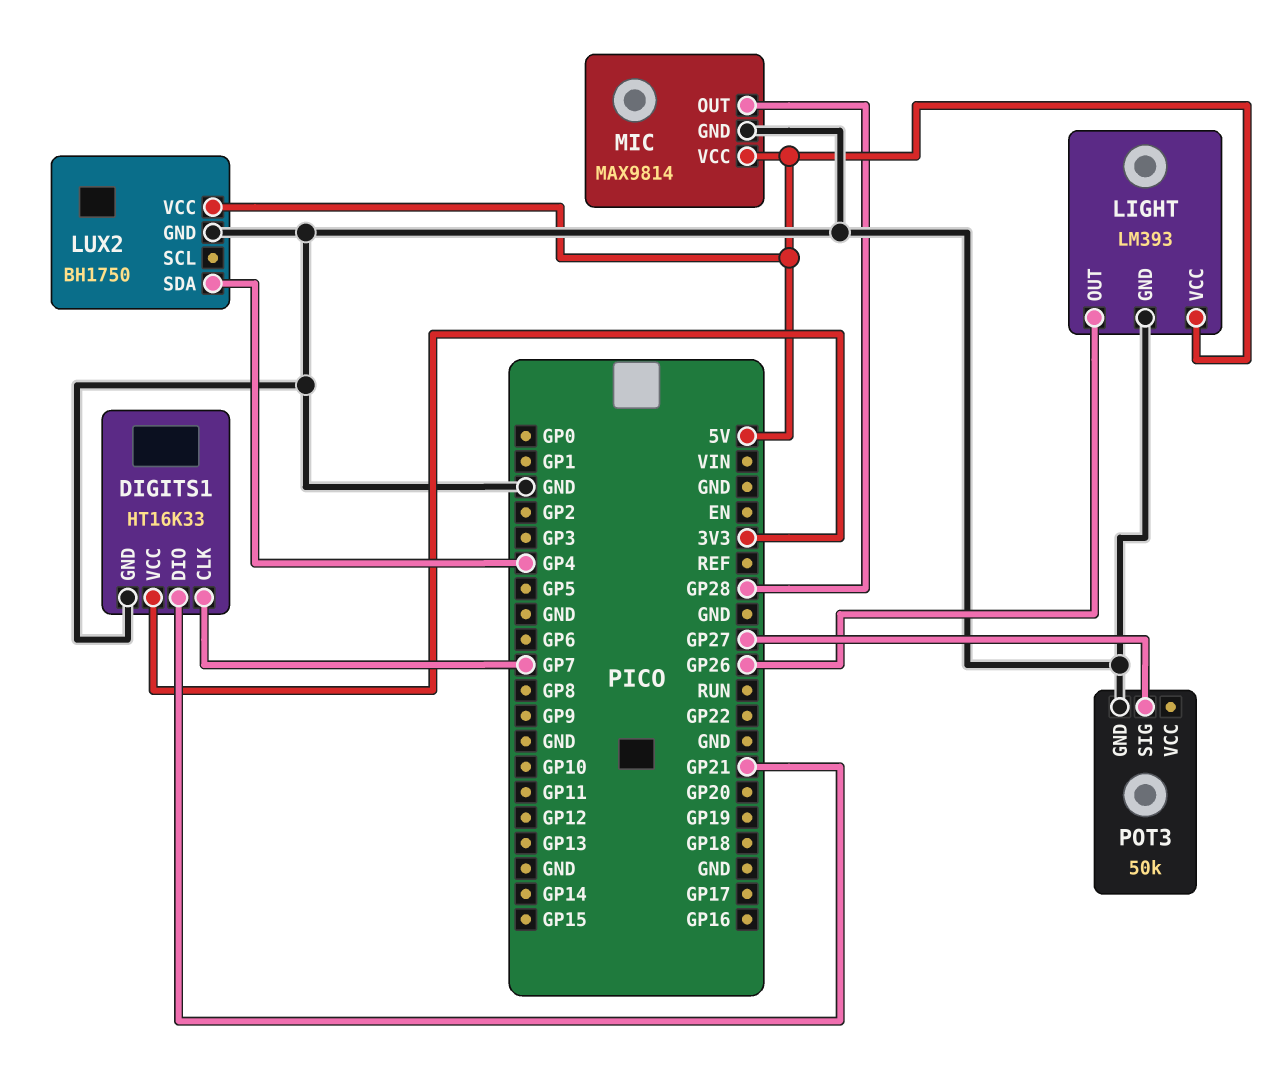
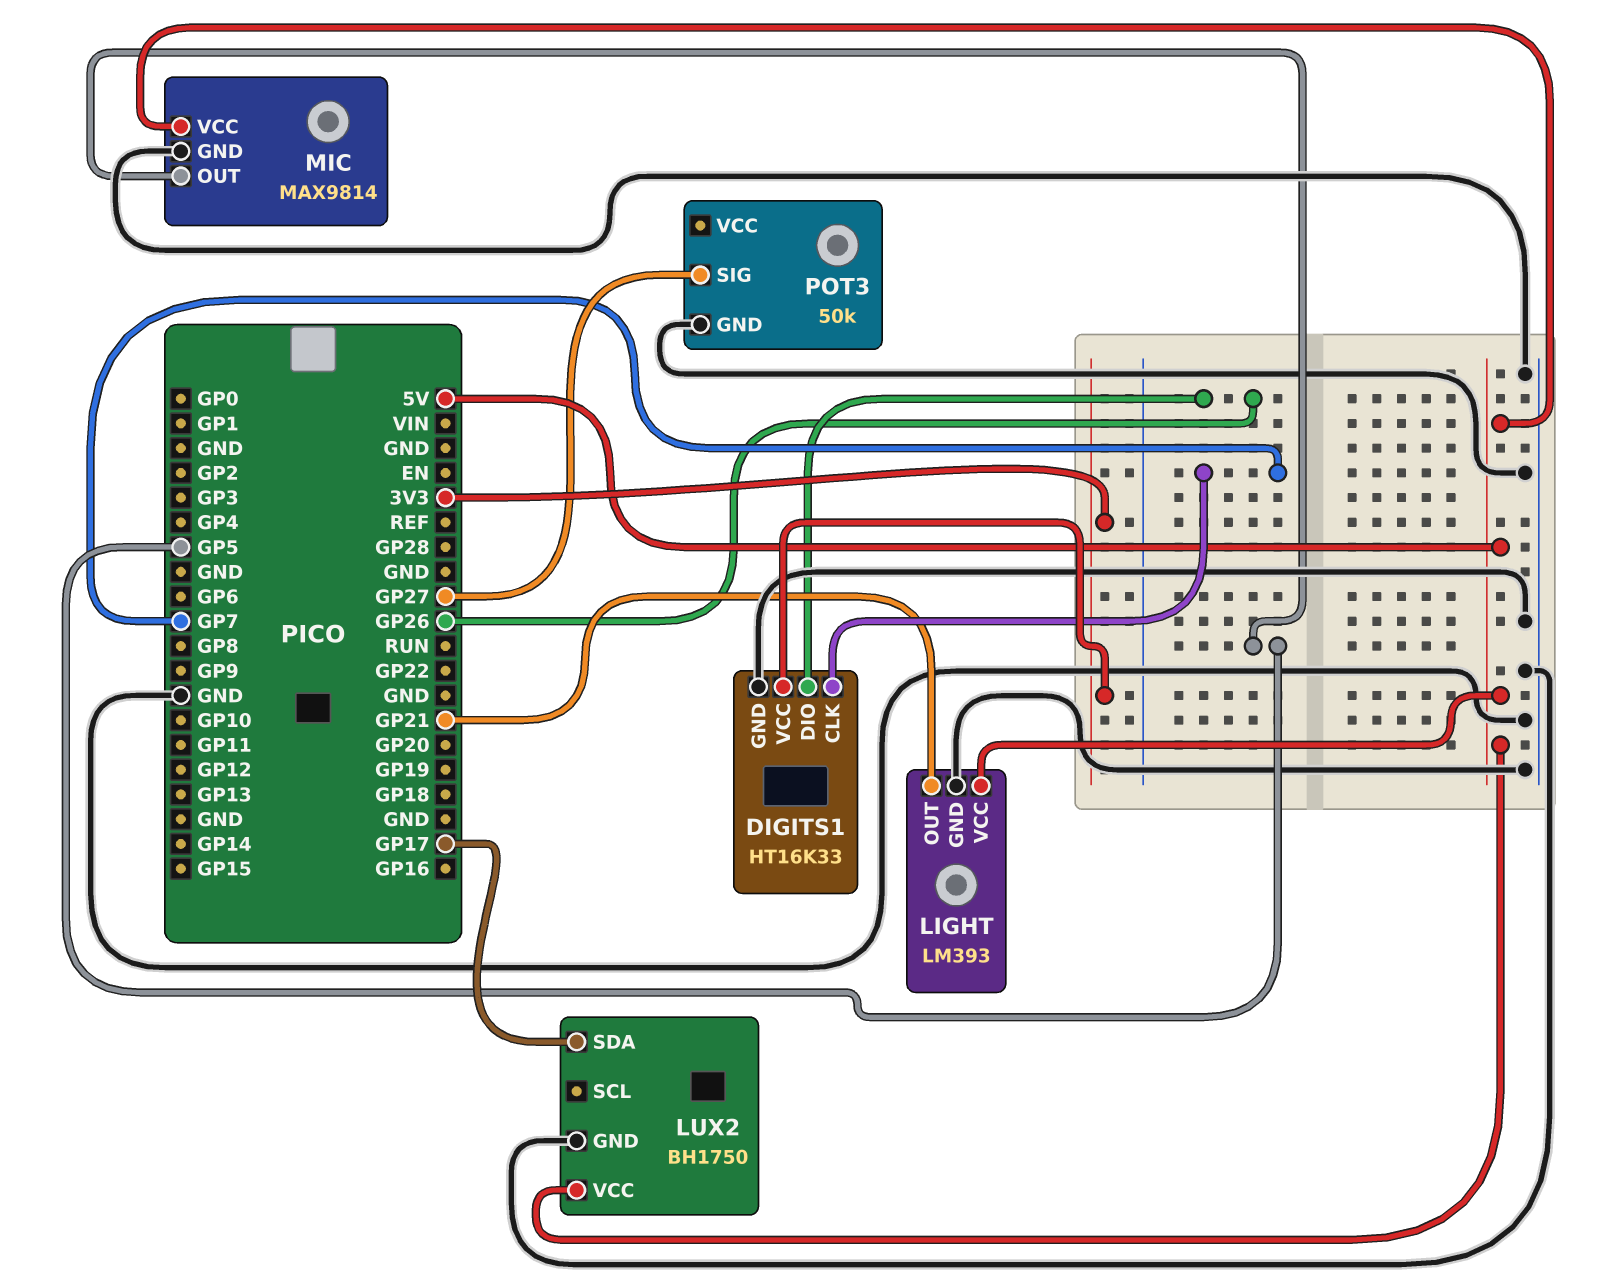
DIGITS1 pin DIO: GP21 -> GP26
LIGHT pin OUT: GP26 -> GP21
LUX2 pin SDA: GP4 -> GP17
MIC pin OUT: GP28 -> GP5

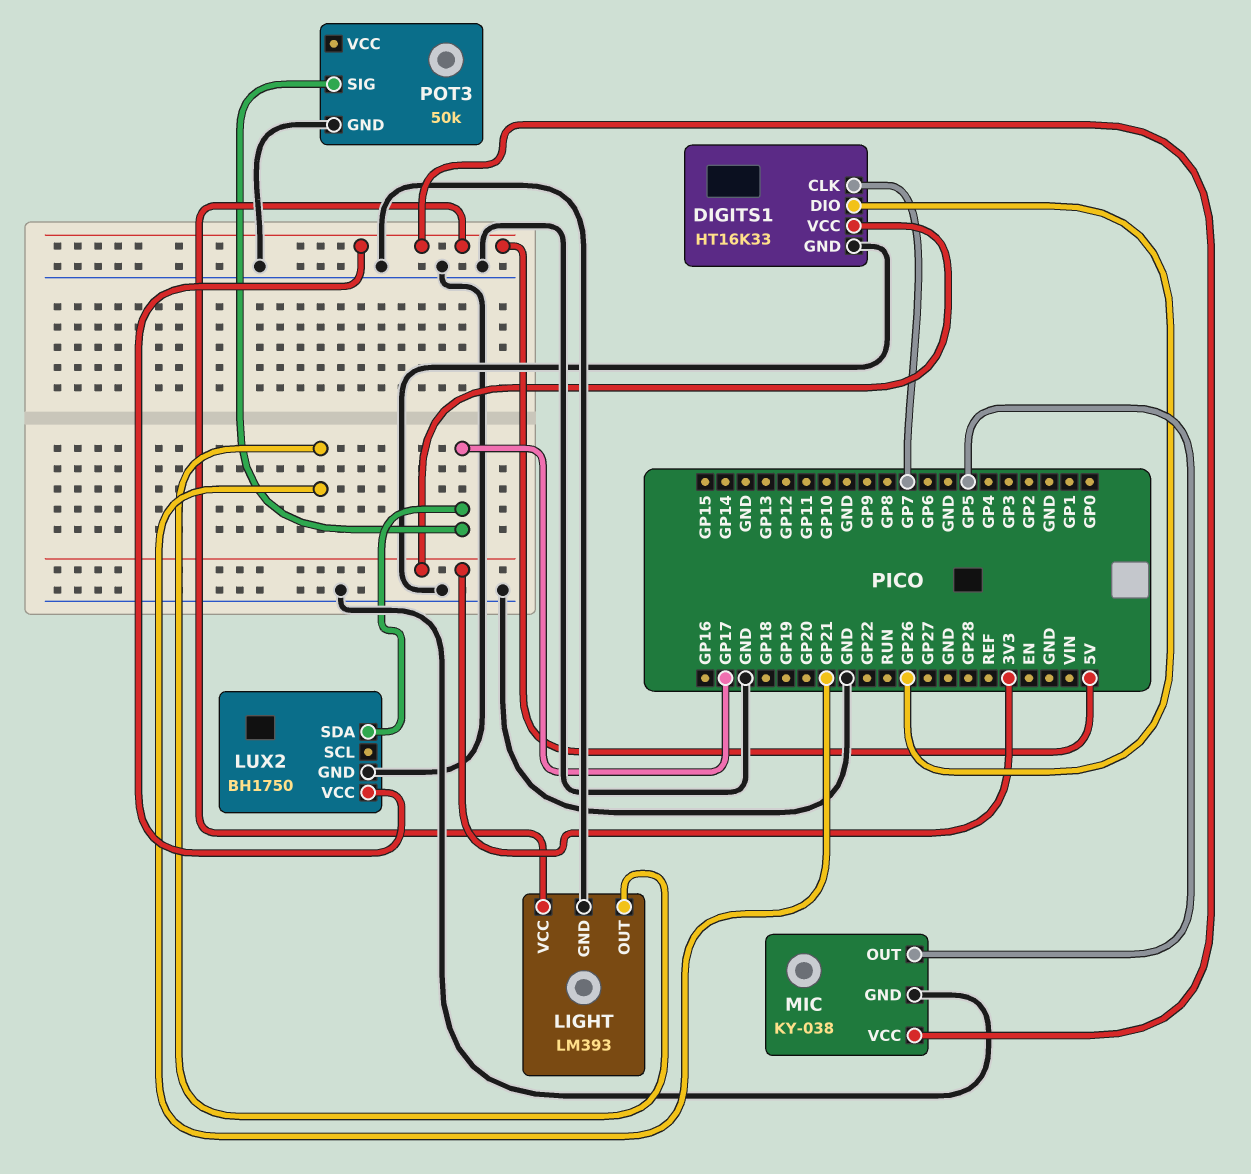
MIC: MAX9814 -> KY-038
POT3 pin SIG: GP27 -> GP17

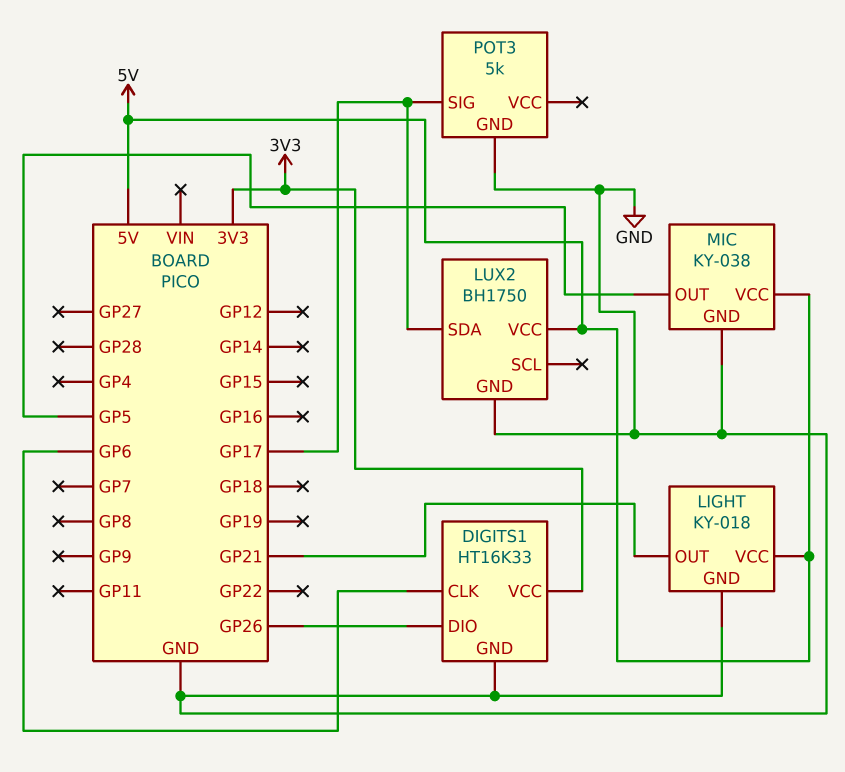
DIGITS1 pin CLK: GP7 -> GP6
LIGHT: LM393 -> KY-018
POT3: 50k -> 5k

